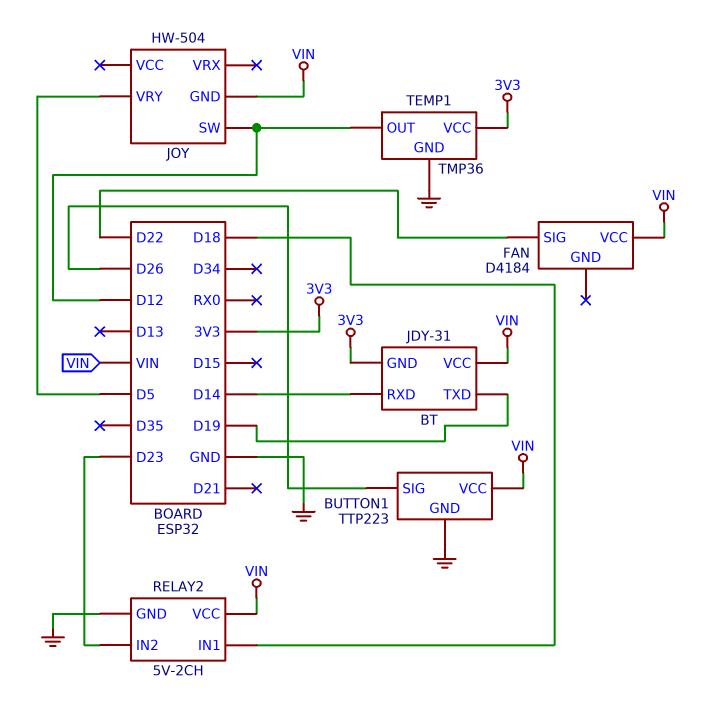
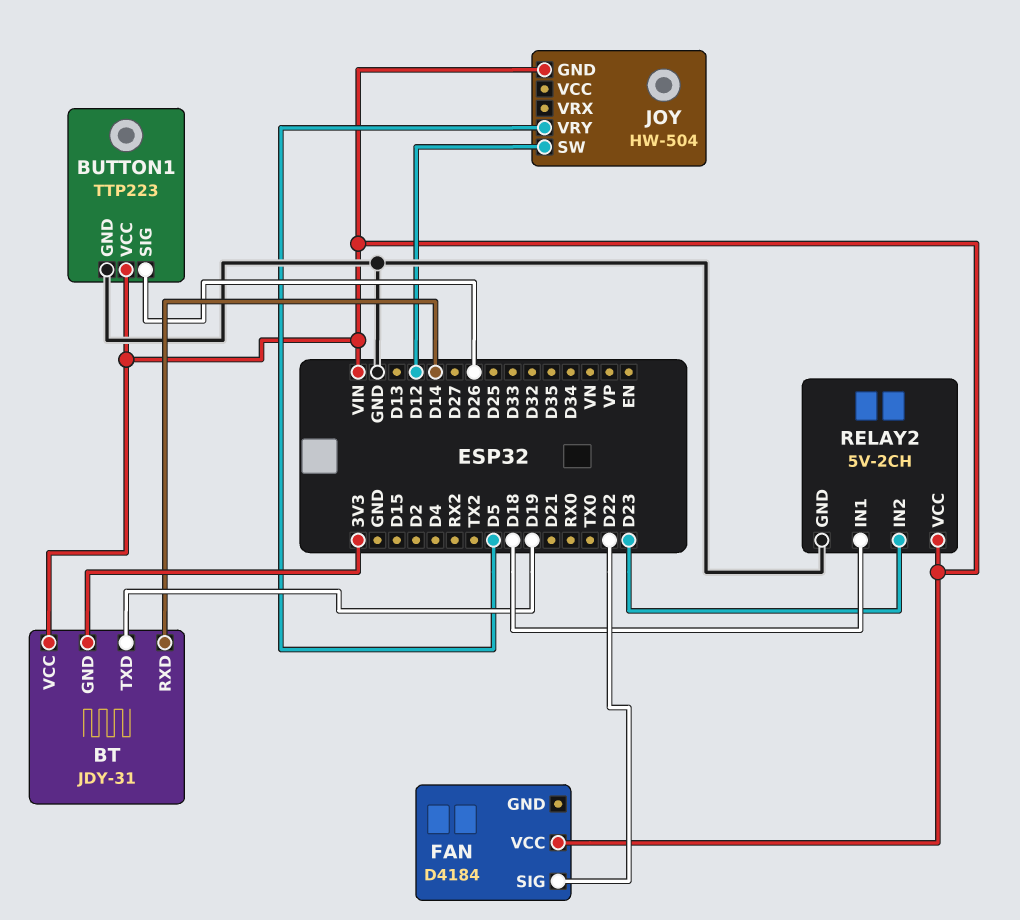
TEMP1: TMP36 -> none
TEMP1 pin GND: GND -> none
TEMP1 pin OUT: D12 -> none
TEMP1 pin VCC: 3V3 -> none

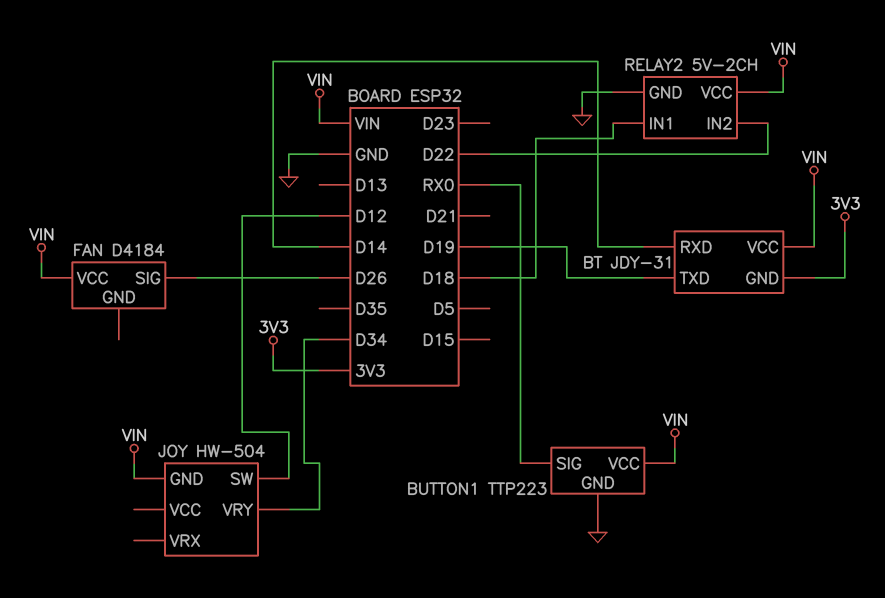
BUTTON1 pin SIG: D26 -> RX0
FAN pin SIG: D22 -> D26
JOY pin VRY: D5 -> D34
RELAY2 pin IN2: D23 -> D22

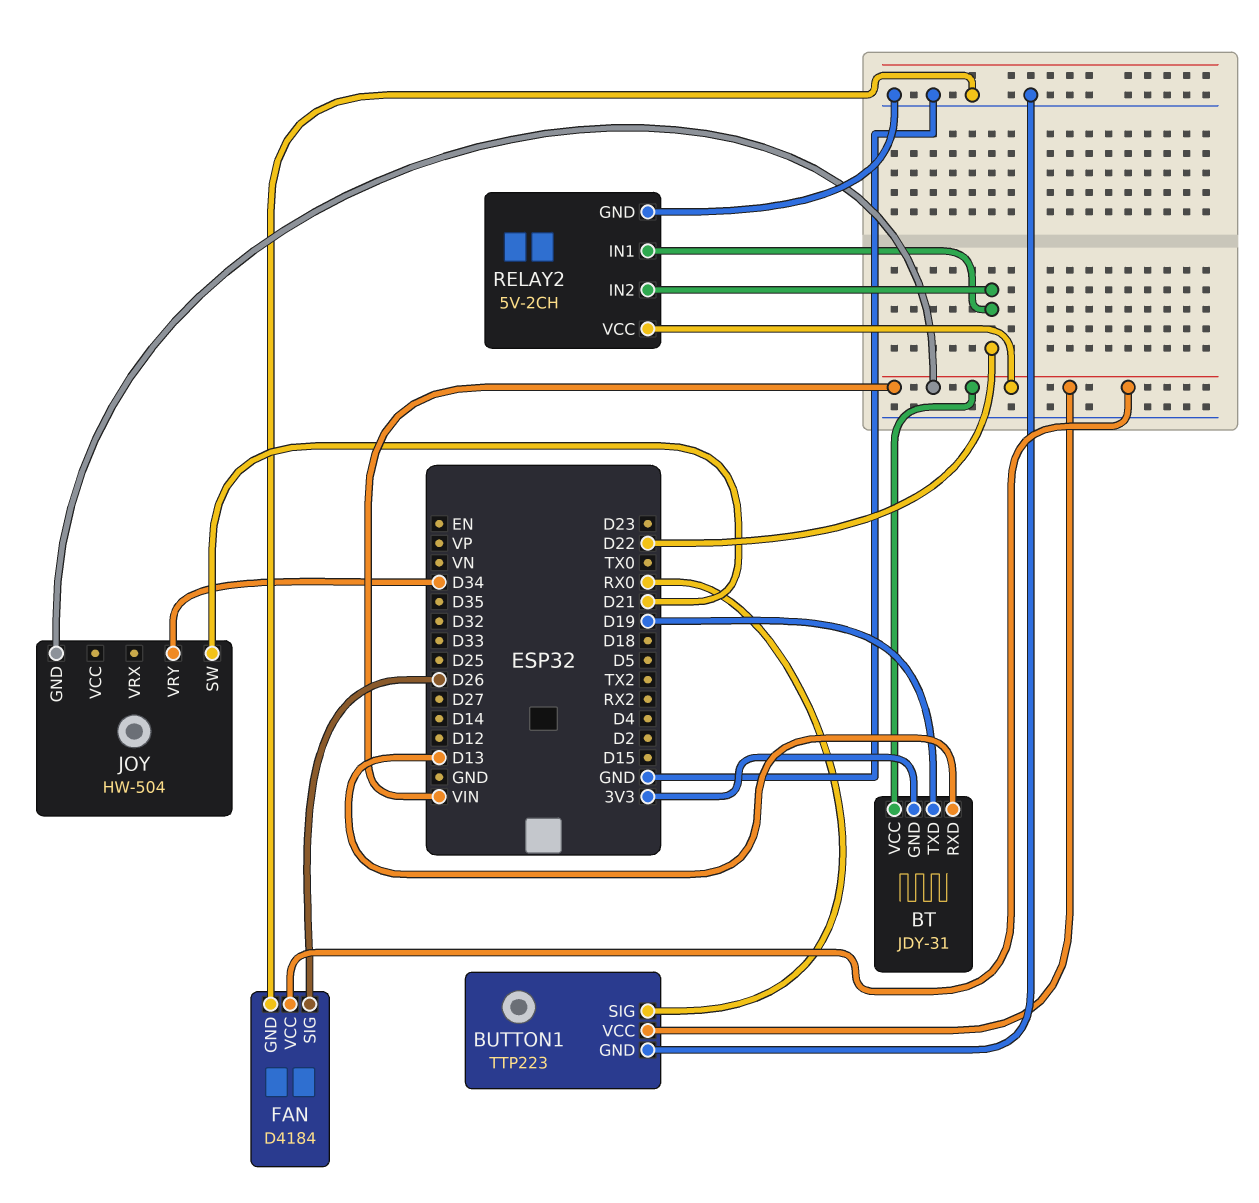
BT pin RXD: D14 -> D13
FAN pin GND: none -> GND
JOY pin SW: D12 -> D21
RELAY2 pin IN1: D18 -> D22

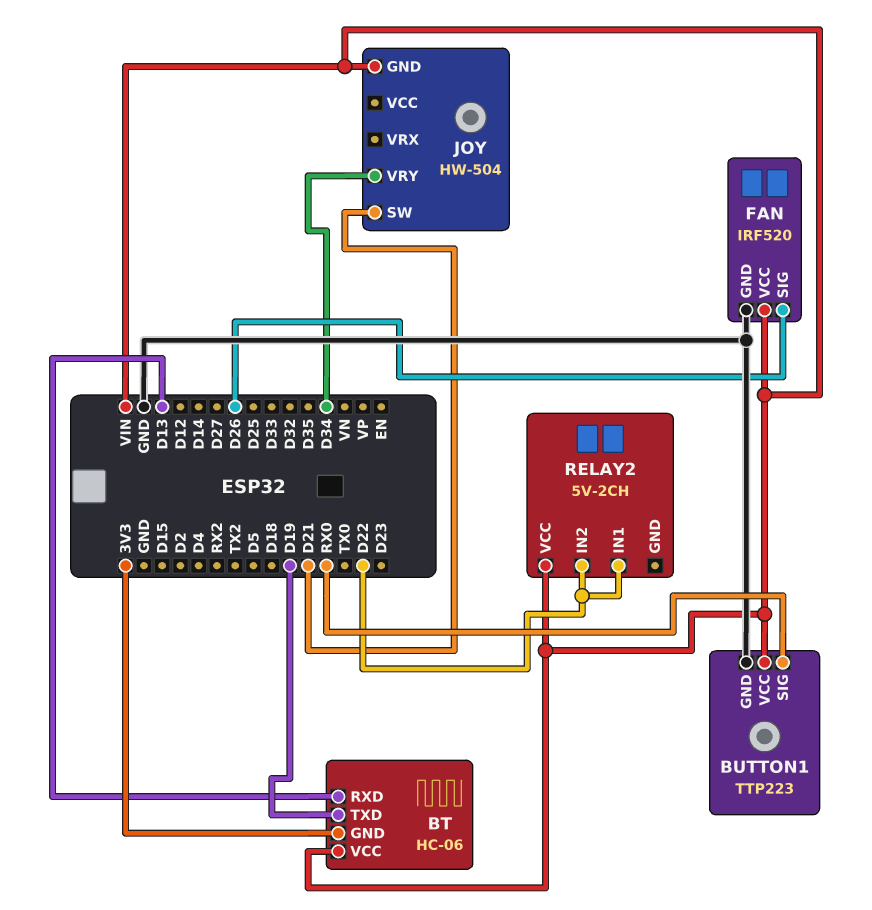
BT: JDY-31 -> HC-06
FAN: D4184 -> IRF520
RELAY2 pin GND: GND -> none

